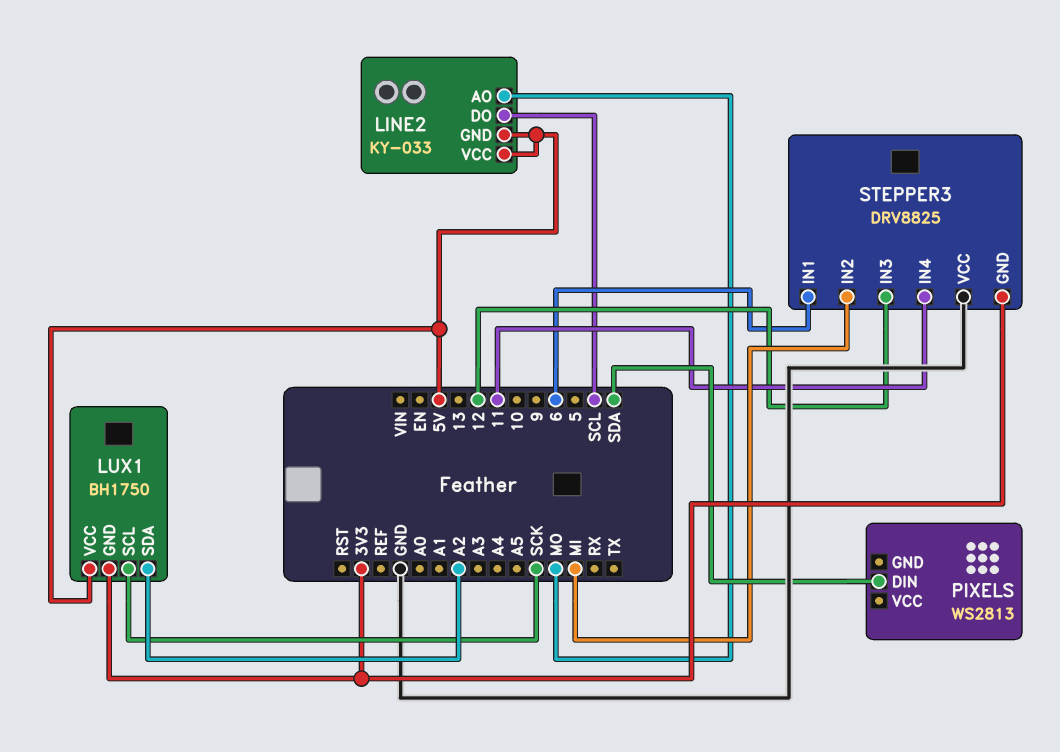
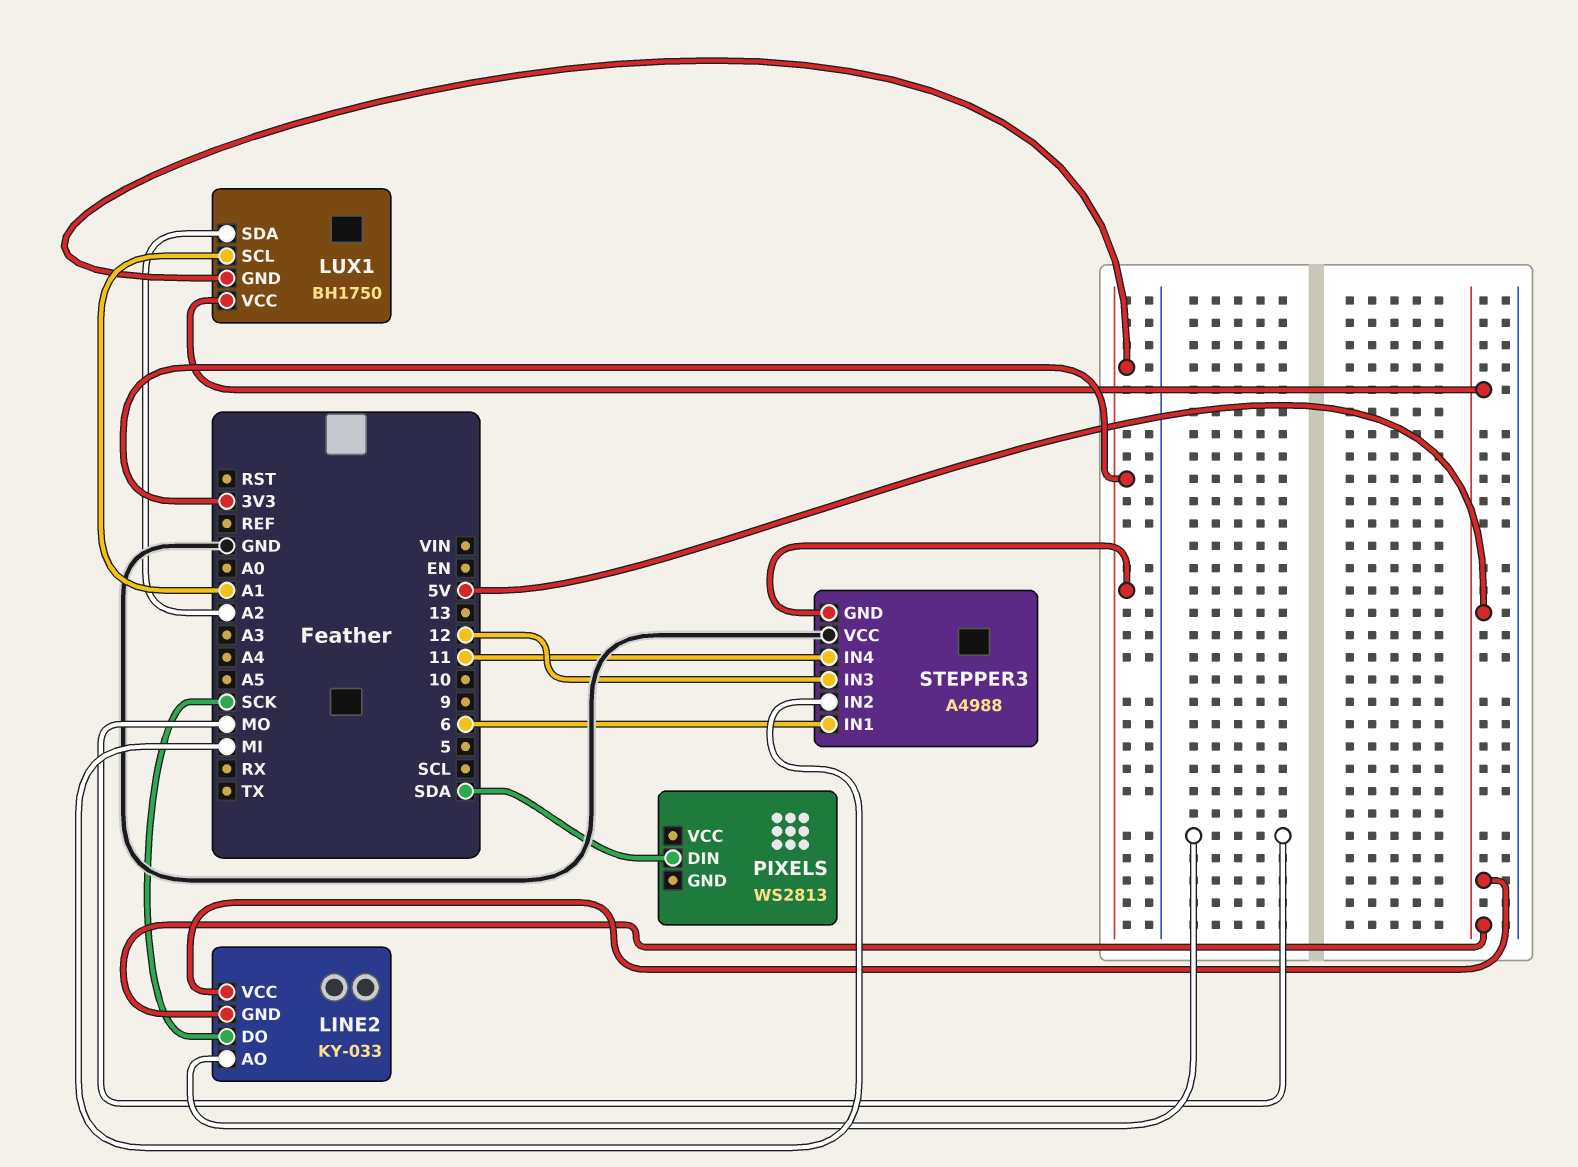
LINE2 pin DO: SCL -> SCK
LUX1 pin SCL: SCK -> A1
STEPPER3: DRV8825 -> A4988

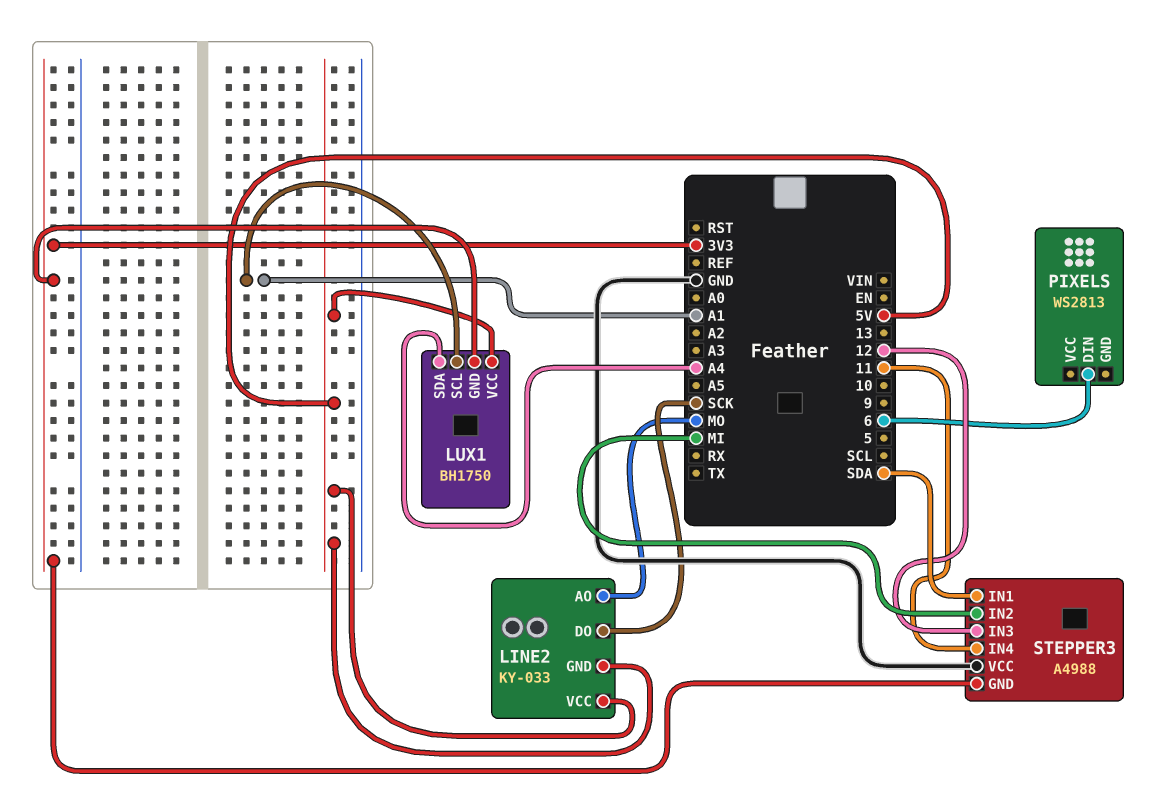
LUX1 pin SDA: A2 -> A4
PIXELS pin DIN: SDA -> 6
STEPPER3 pin IN1: 6 -> SDA

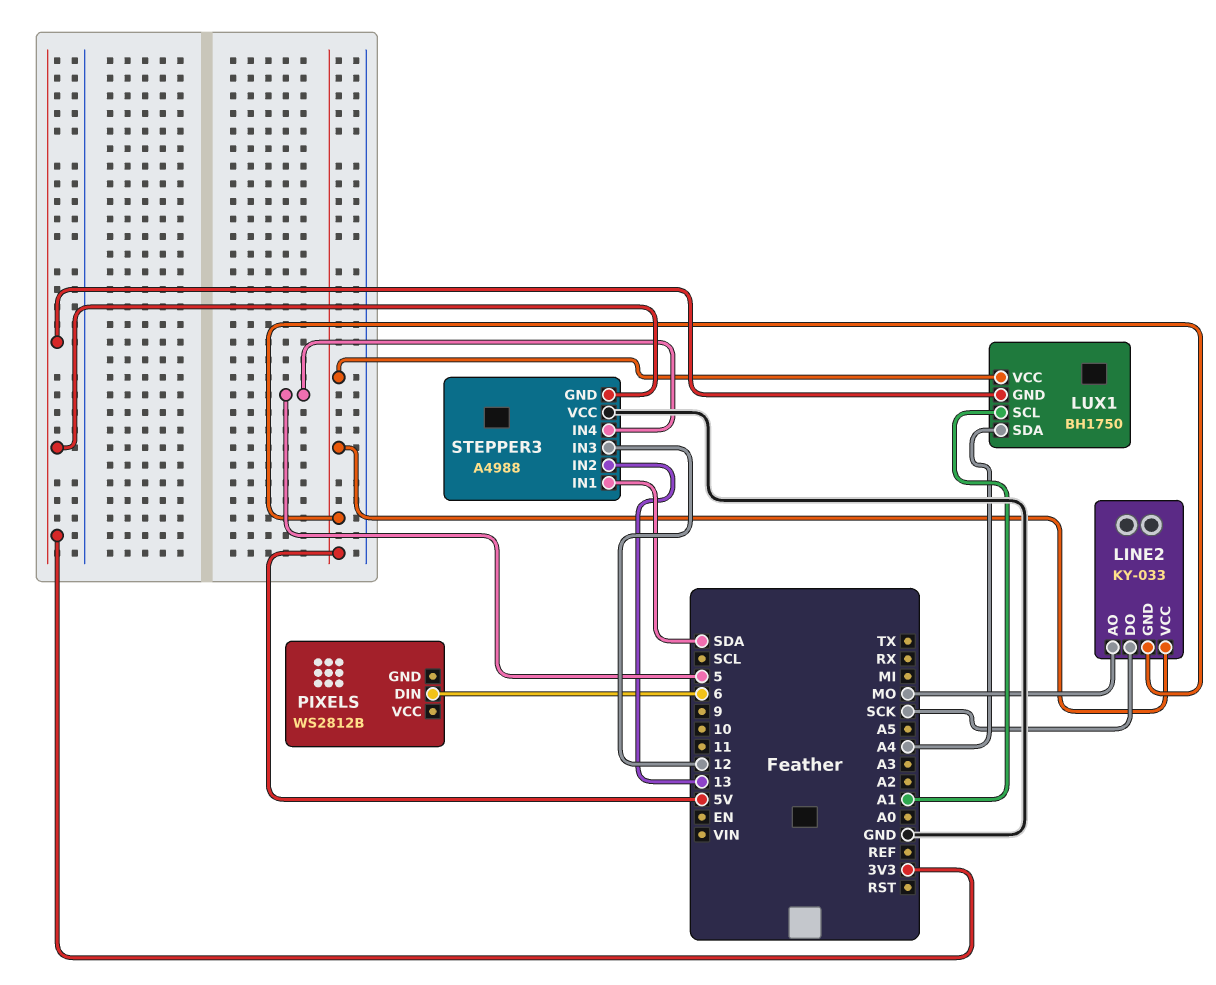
PIXELS: WS2813 -> WS2812B
STEPPER3 pin IN2: MI -> 13
STEPPER3 pin IN4: 11 -> 5

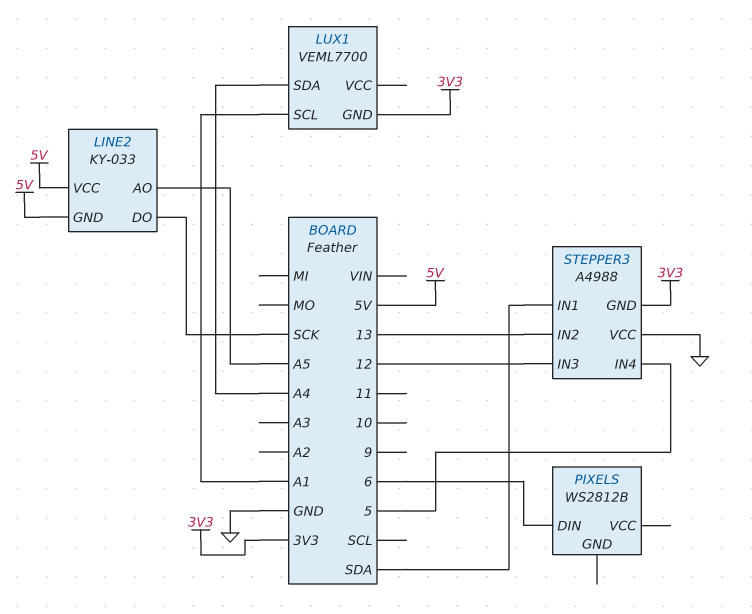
LINE2 pin AO: MO -> A5
LUX1: BH1750 -> VEML7700
LUX1 pin VCC: 5V -> none

